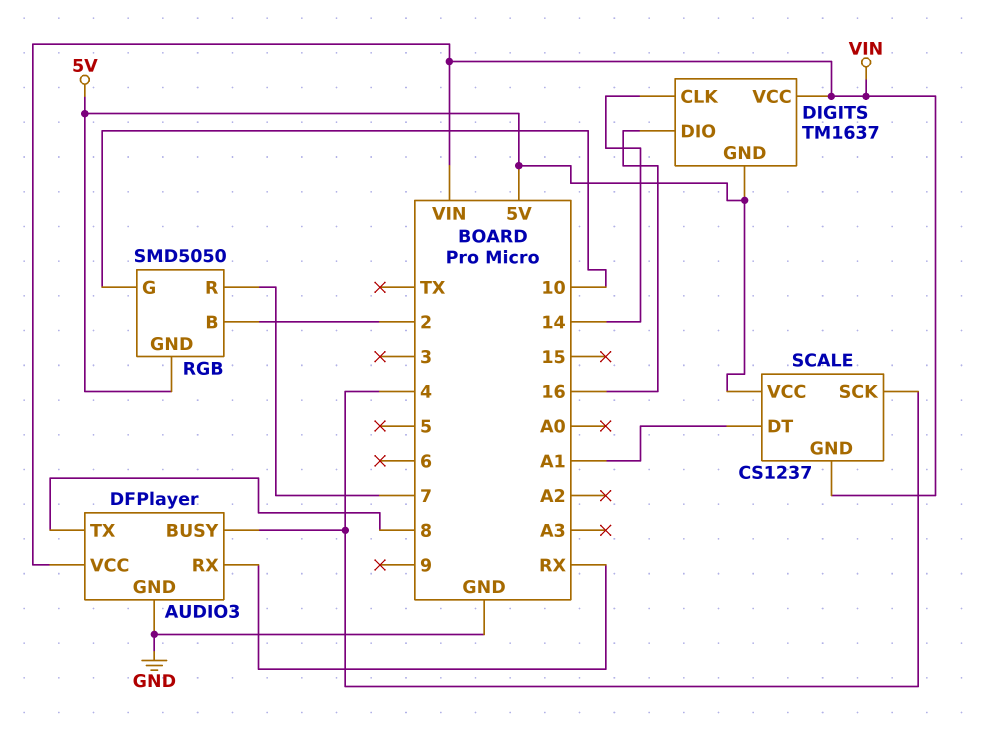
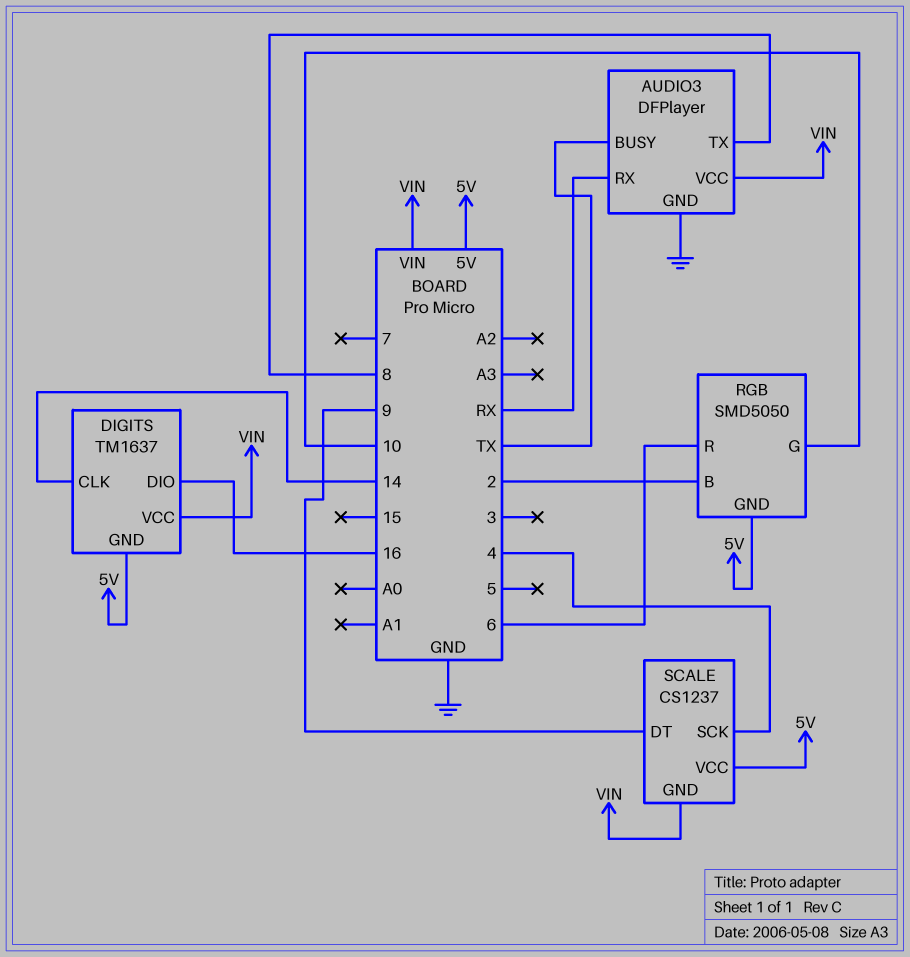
AUDIO3 pin BUSY: 4 -> TX
RGB pin R: 7 -> 6
SCALE pin DT: A1 -> 9

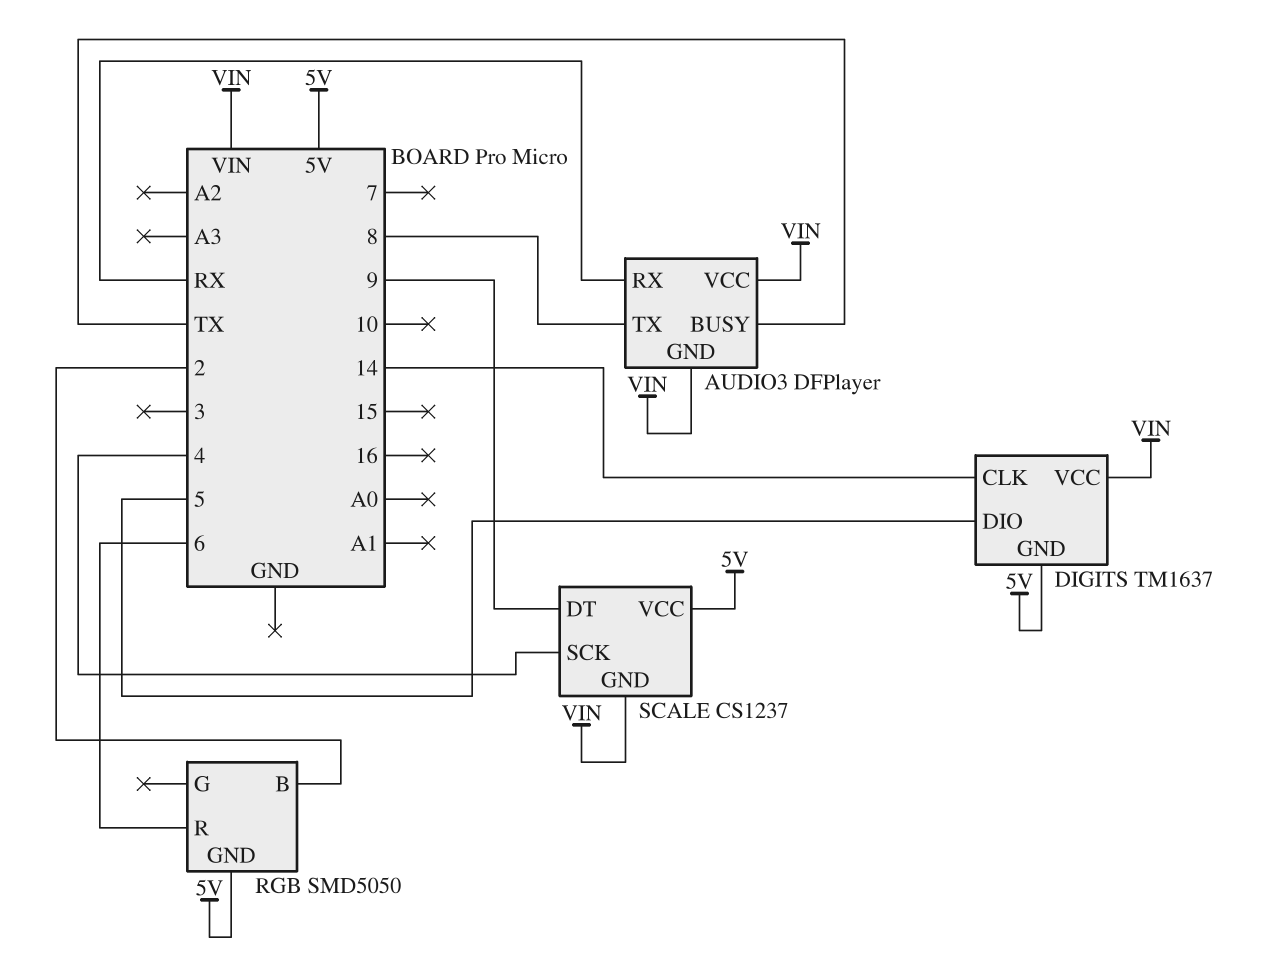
AUDIO3 pin GND: GND -> VIN
DIGITS pin DIO: 16 -> 5
RGB pin G: 10 -> none

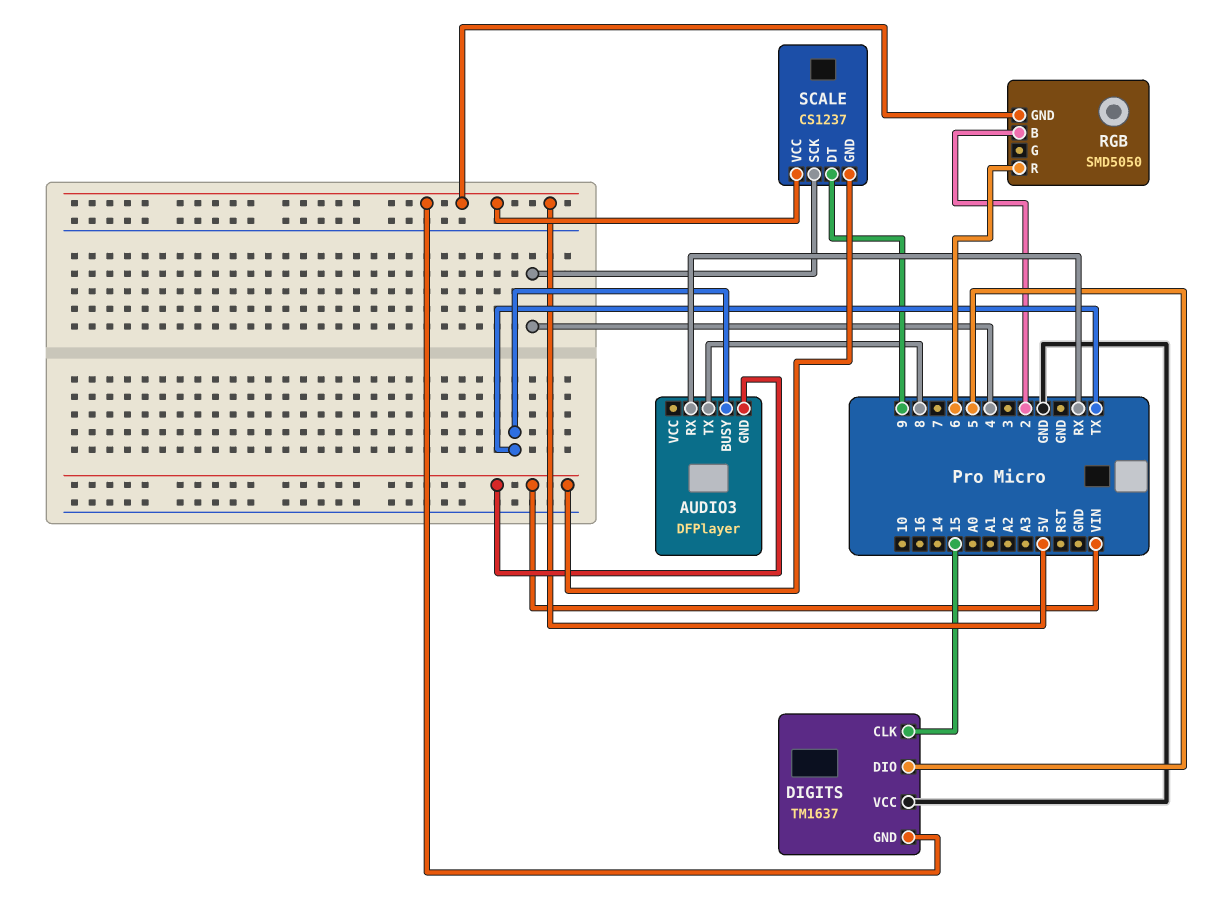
AUDIO3 pin VCC: VIN -> none
DIGITS pin CLK: 14 -> 15
DIGITS pin VCC: VIN -> GND

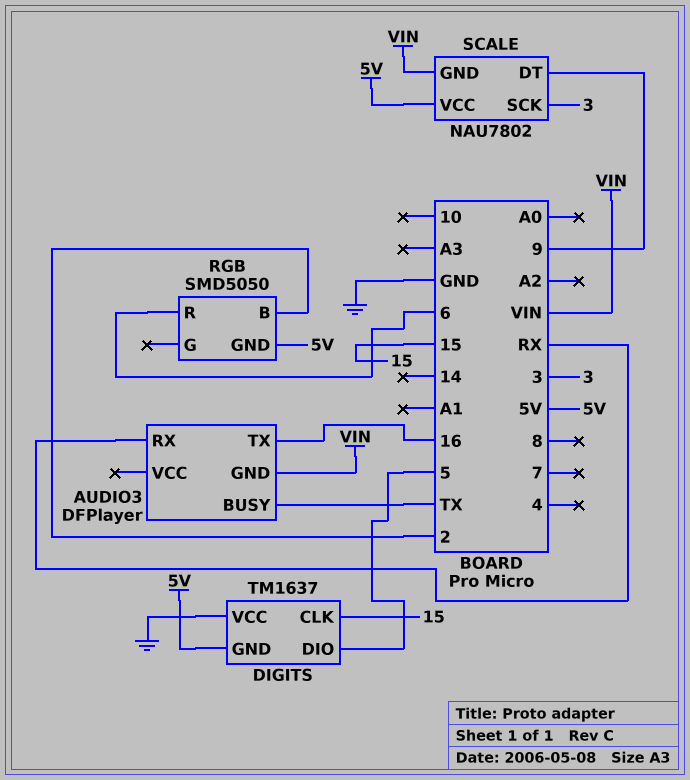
AUDIO3 pin TX: 8 -> 16
SCALE: CS1237 -> NAU7802
SCALE pin SCK: 4 -> 3

